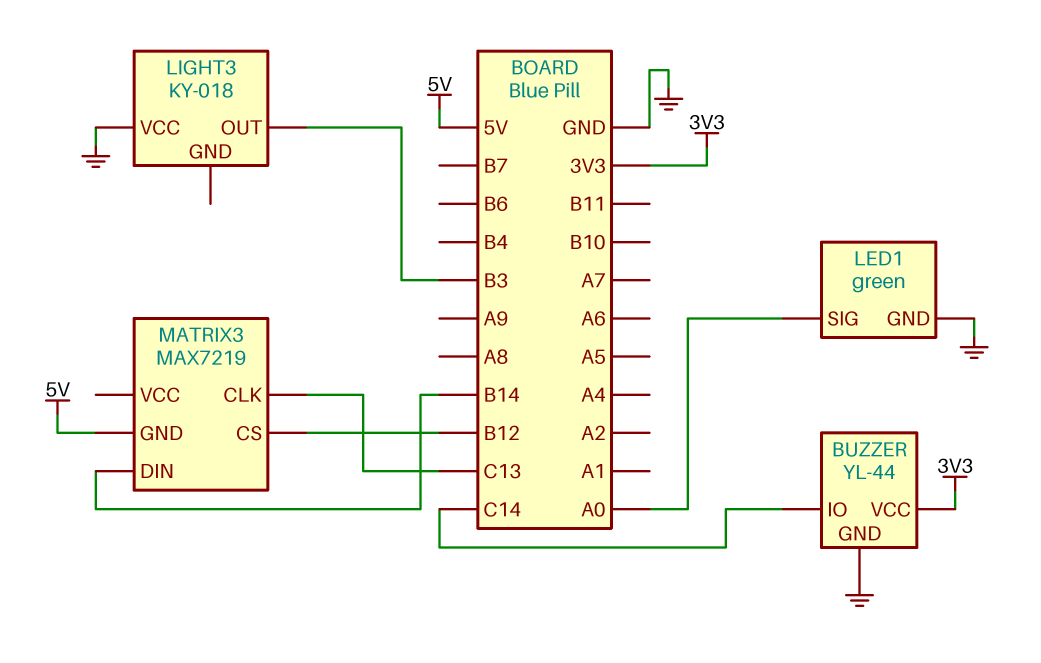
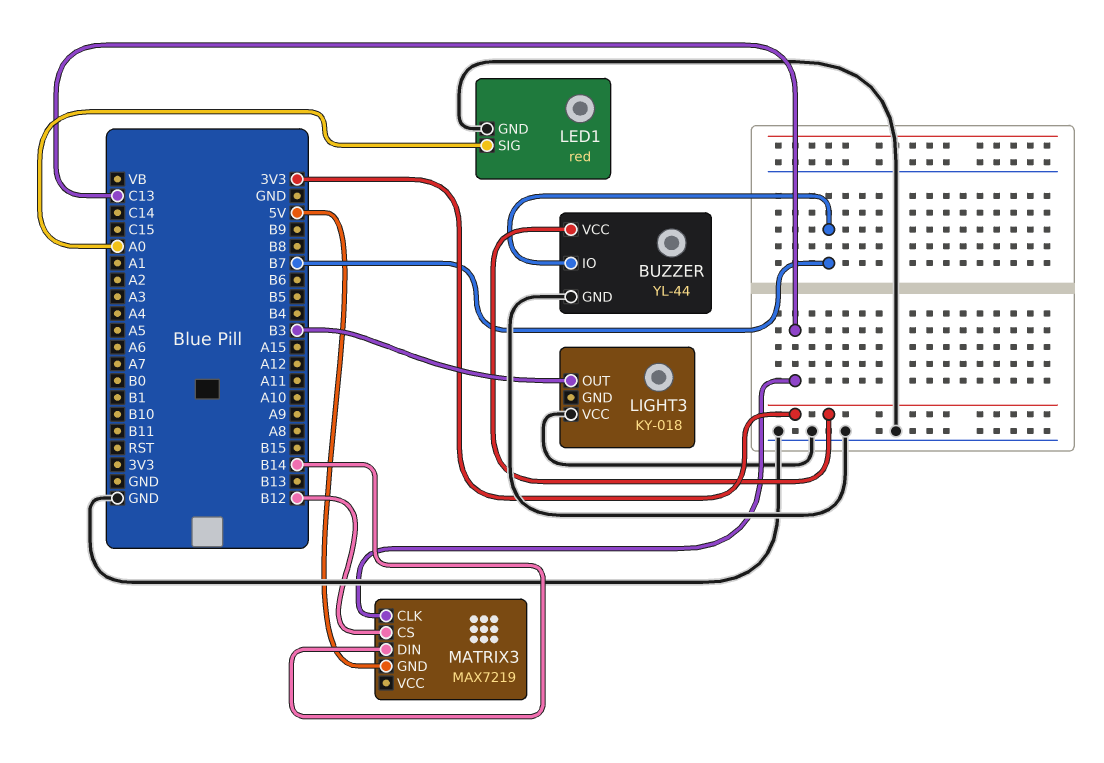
BUZZER pin IO: C14 -> B7
LED1: green -> red

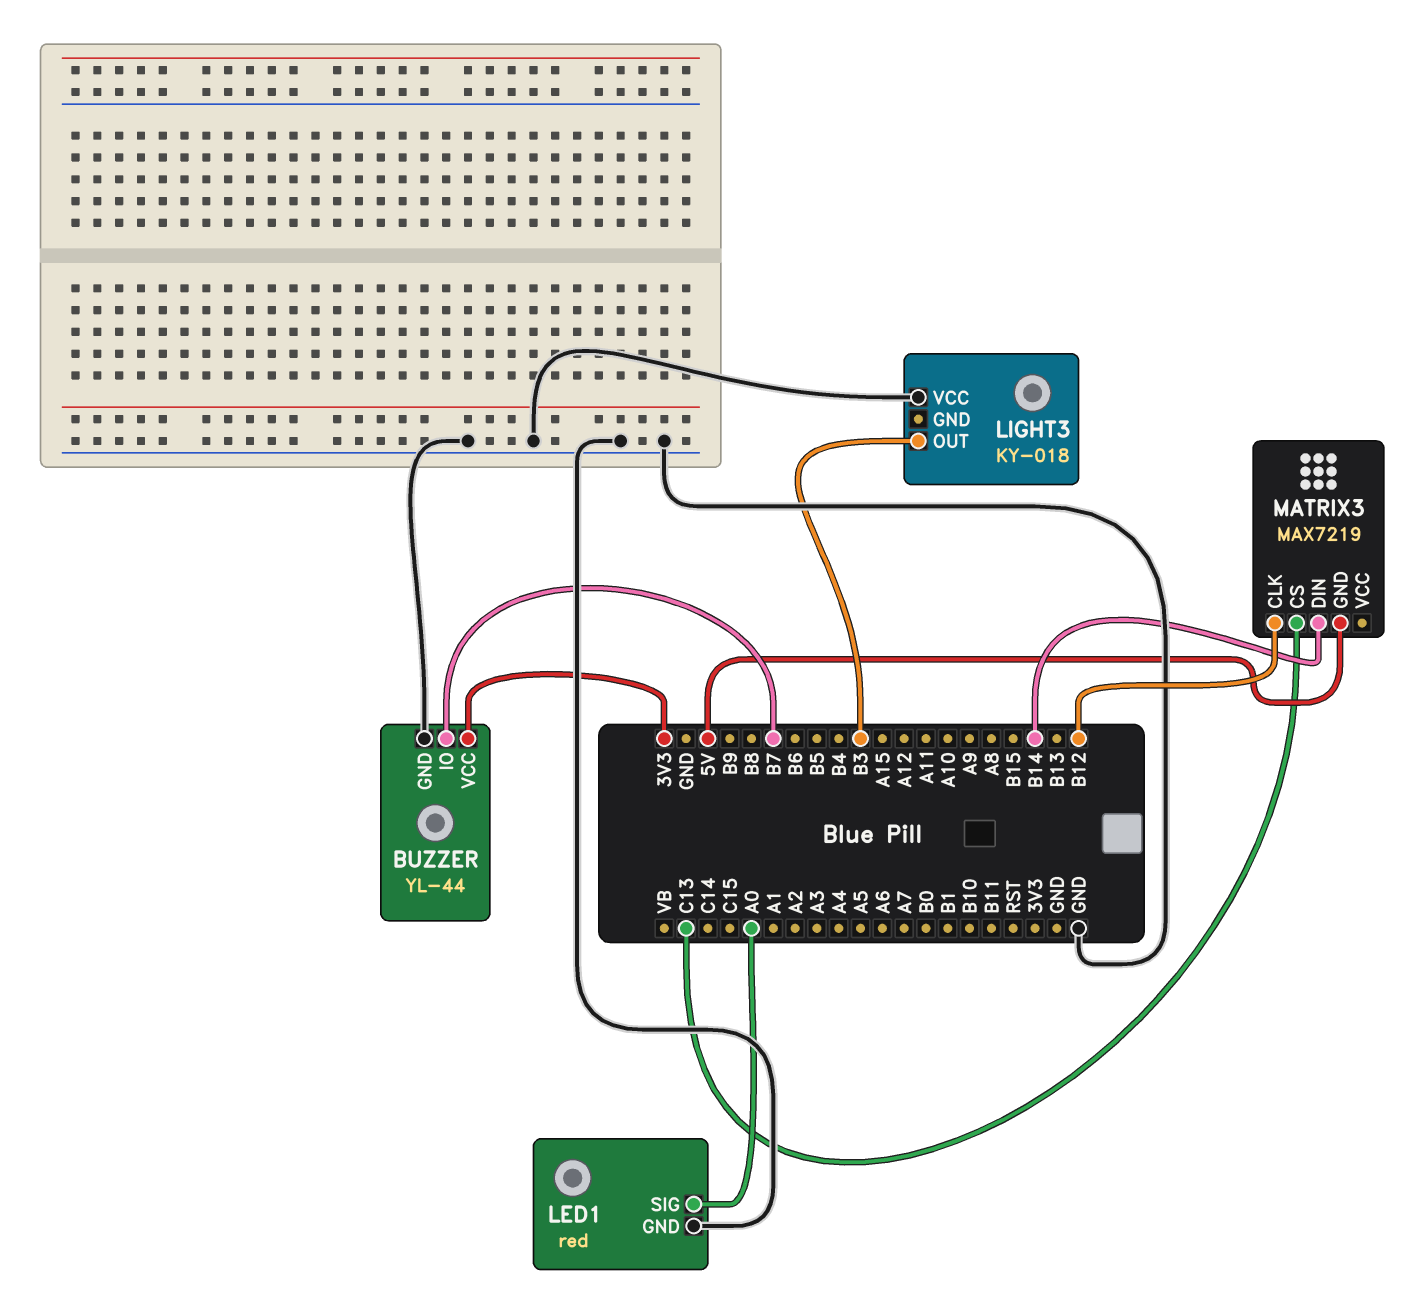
MATRIX3 pin CLK: C13 -> B12
MATRIX3 pin CS: B12 -> C13

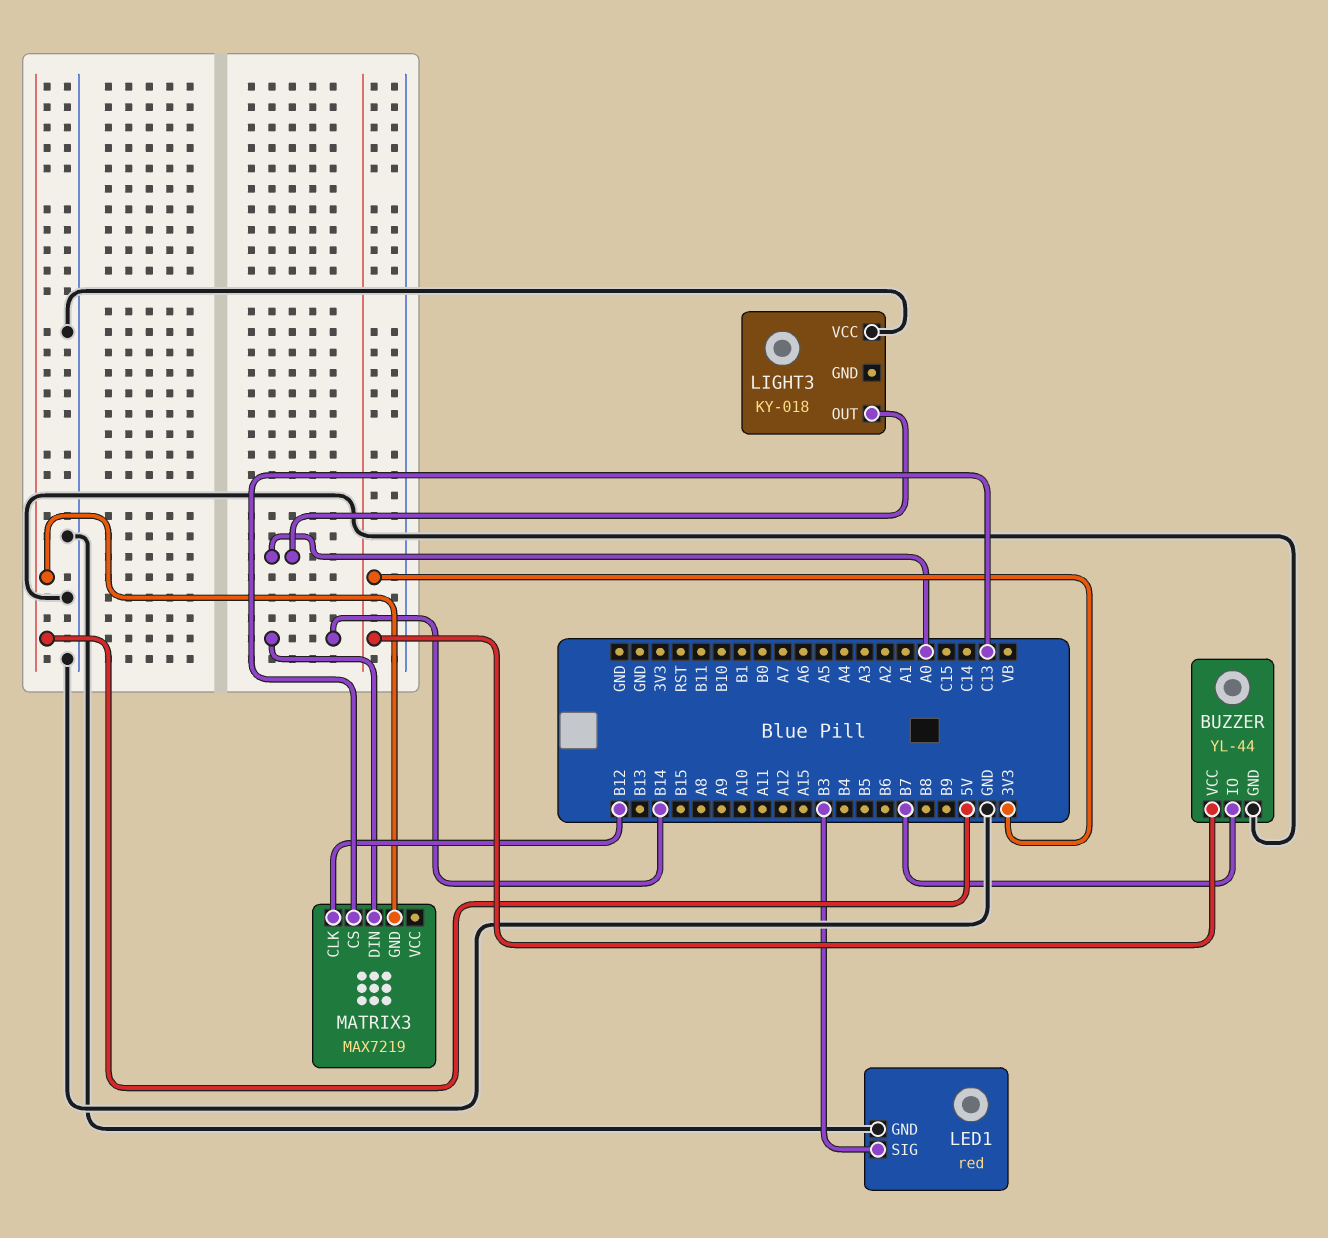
LED1 pin SIG: A0 -> B3
LIGHT3 pin OUT: B3 -> A0

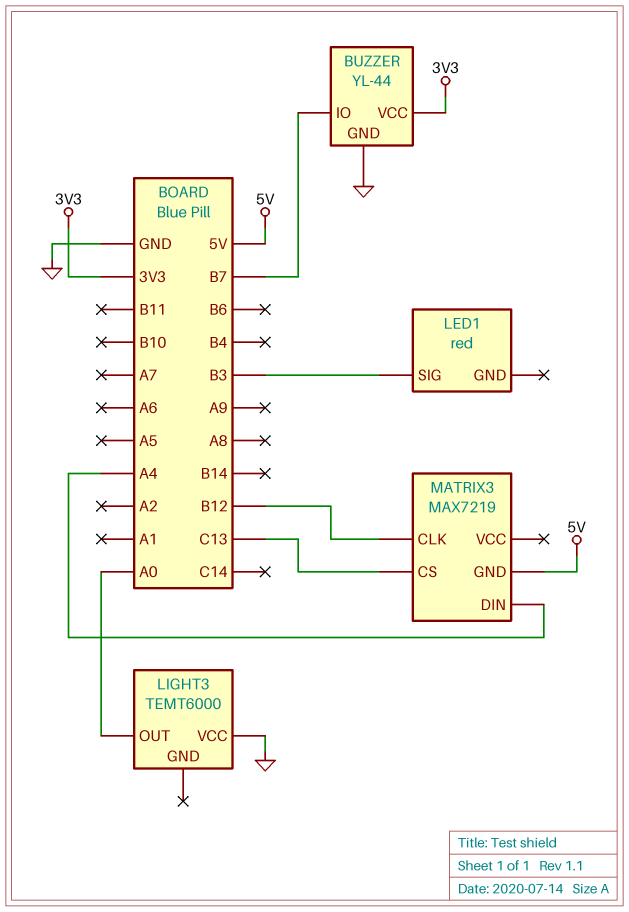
LED1 pin GND: GND -> none
LIGHT3: KY-018 -> TEMT6000
MATRIX3 pin DIN: B14 -> A4

